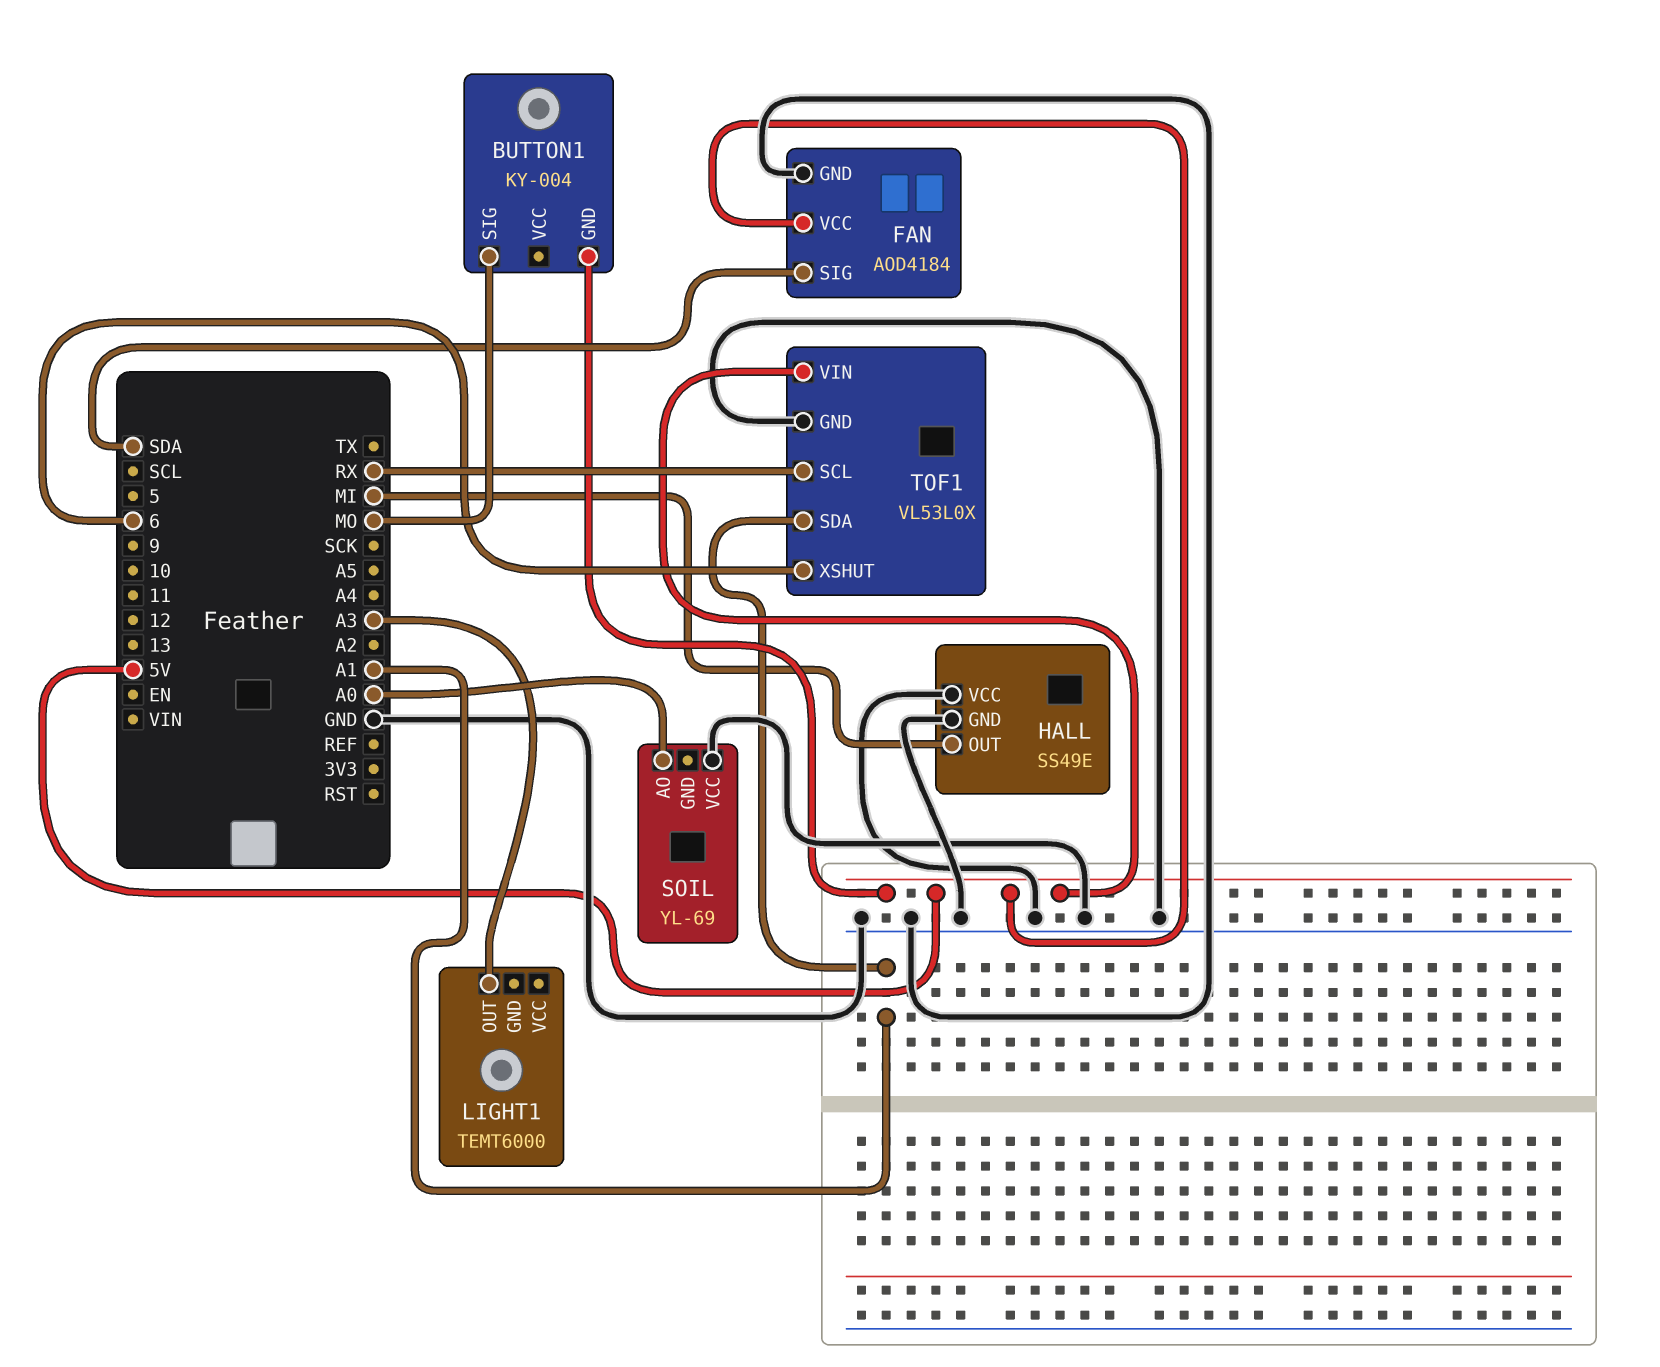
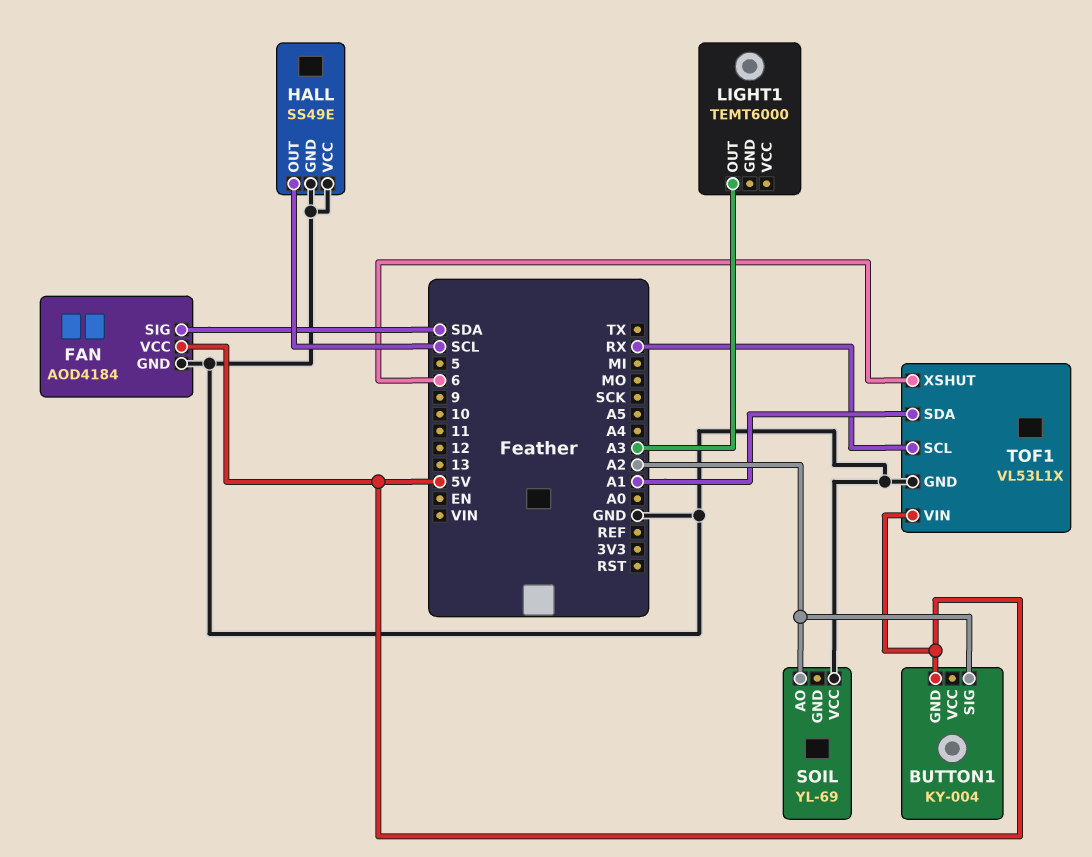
BUTTON1 pin SIG: MO -> A2
HALL pin OUT: MI -> SCL
SOIL pin AO: A0 -> A2
TOF1: VL53L0X -> VL53L1X

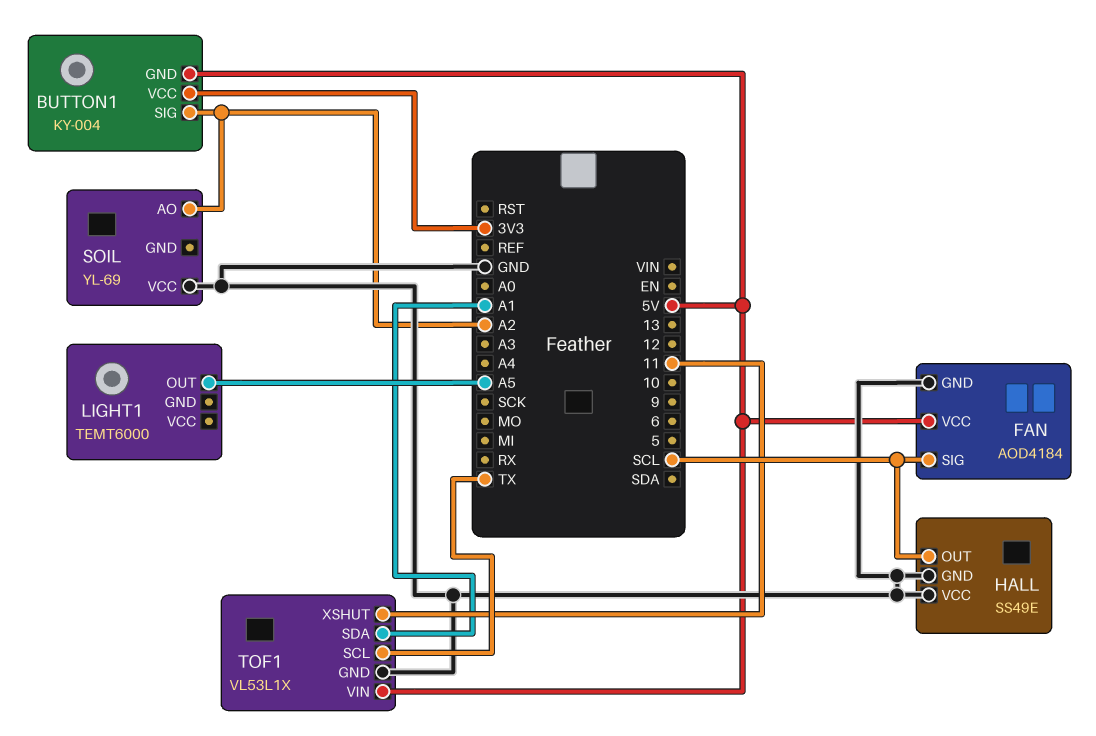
BUTTON1 pin VCC: none -> 3V3
FAN pin SIG: SDA -> SCL
LIGHT1 pin OUT: A3 -> A5
TOF1 pin SCL: RX -> TX
TOF1 pin XSHUT: 6 -> 11

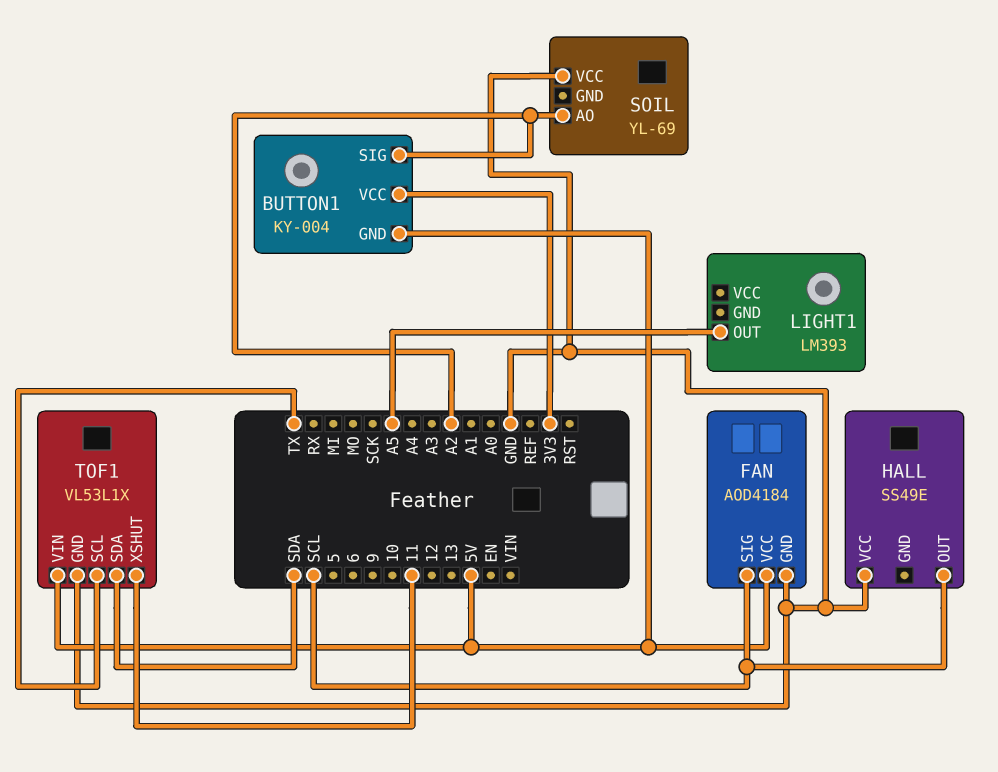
HALL pin GND: GND -> none
LIGHT1: TEMT6000 -> LM393
TOF1 pin SDA: A1 -> SDA

